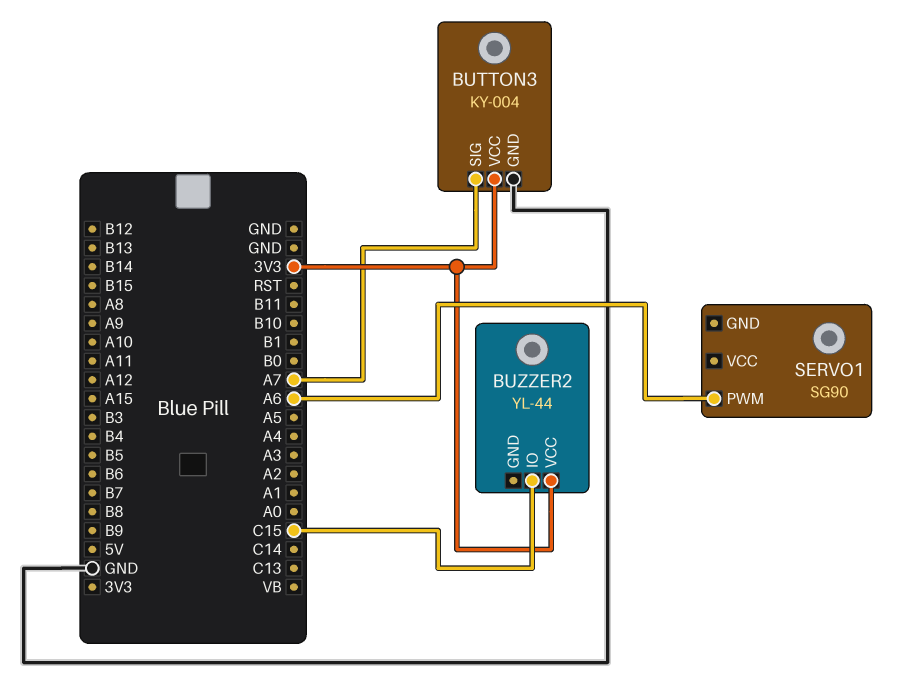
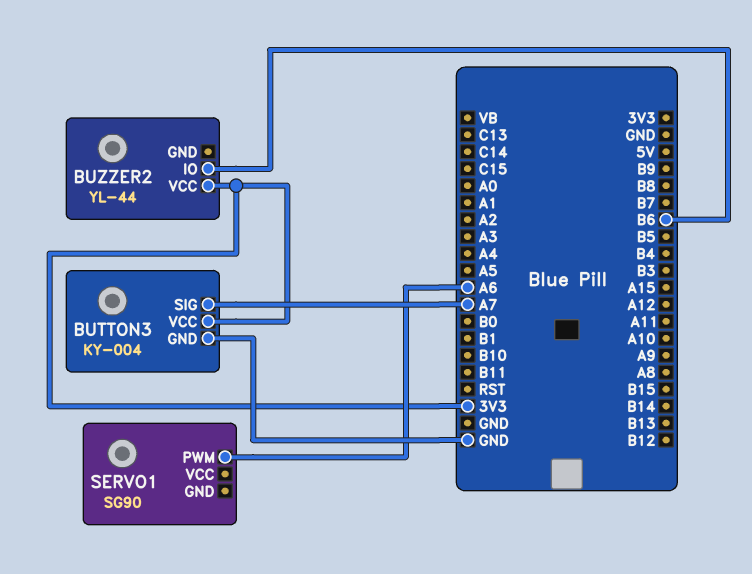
BUZZER2 pin IO: C15 -> B6

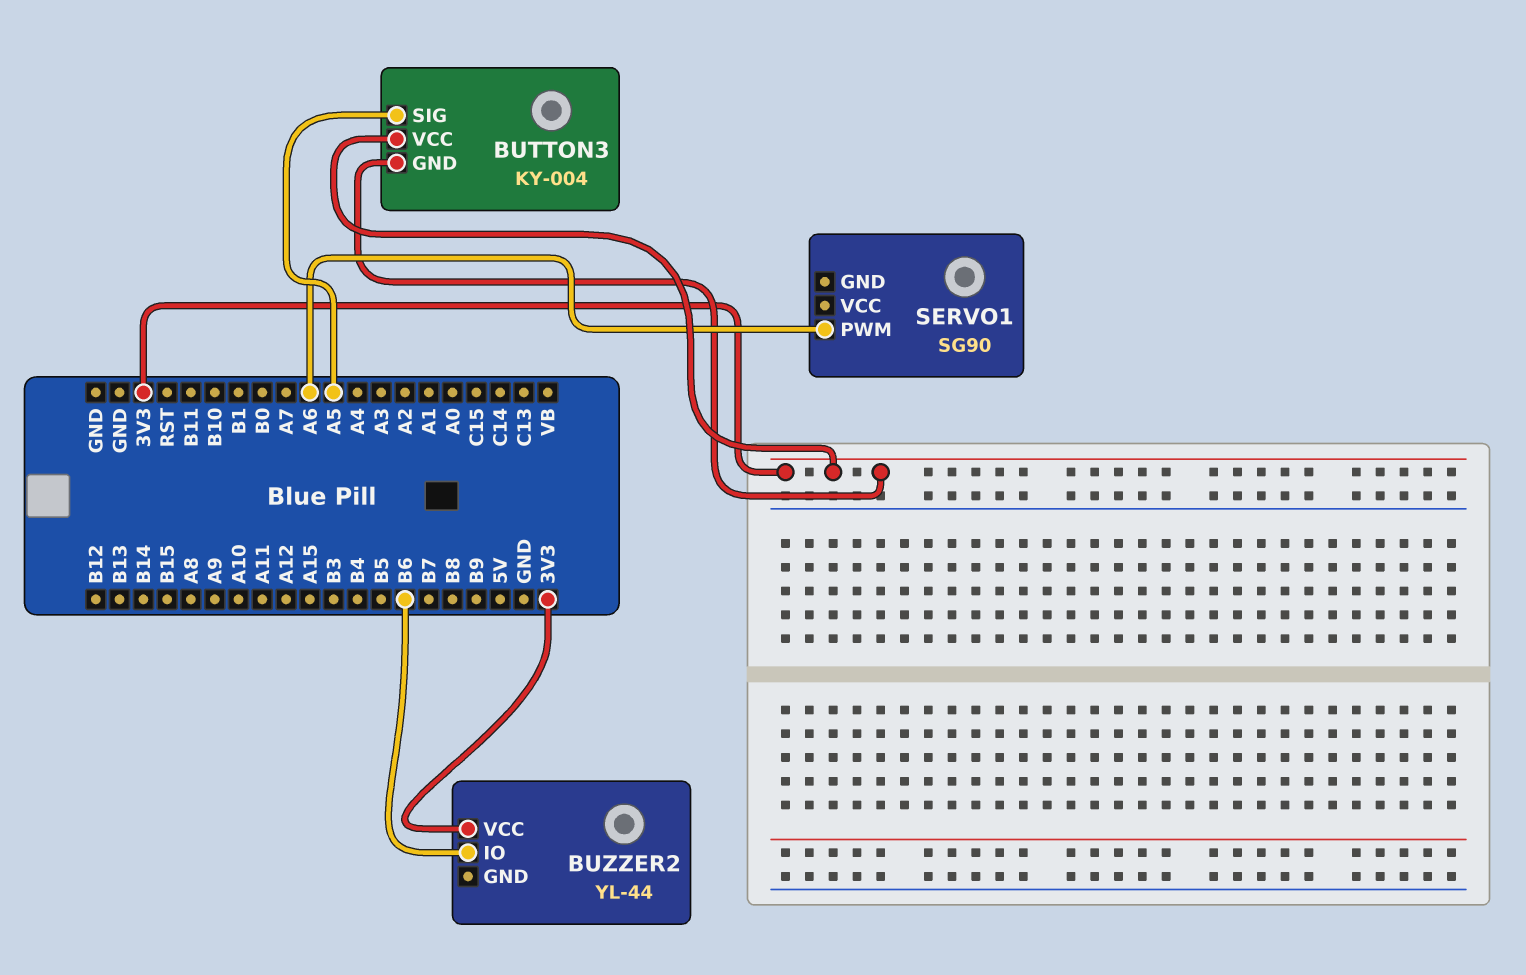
BUTTON3 pin GND: GND -> 3V3
BUTTON3 pin SIG: A7 -> A5

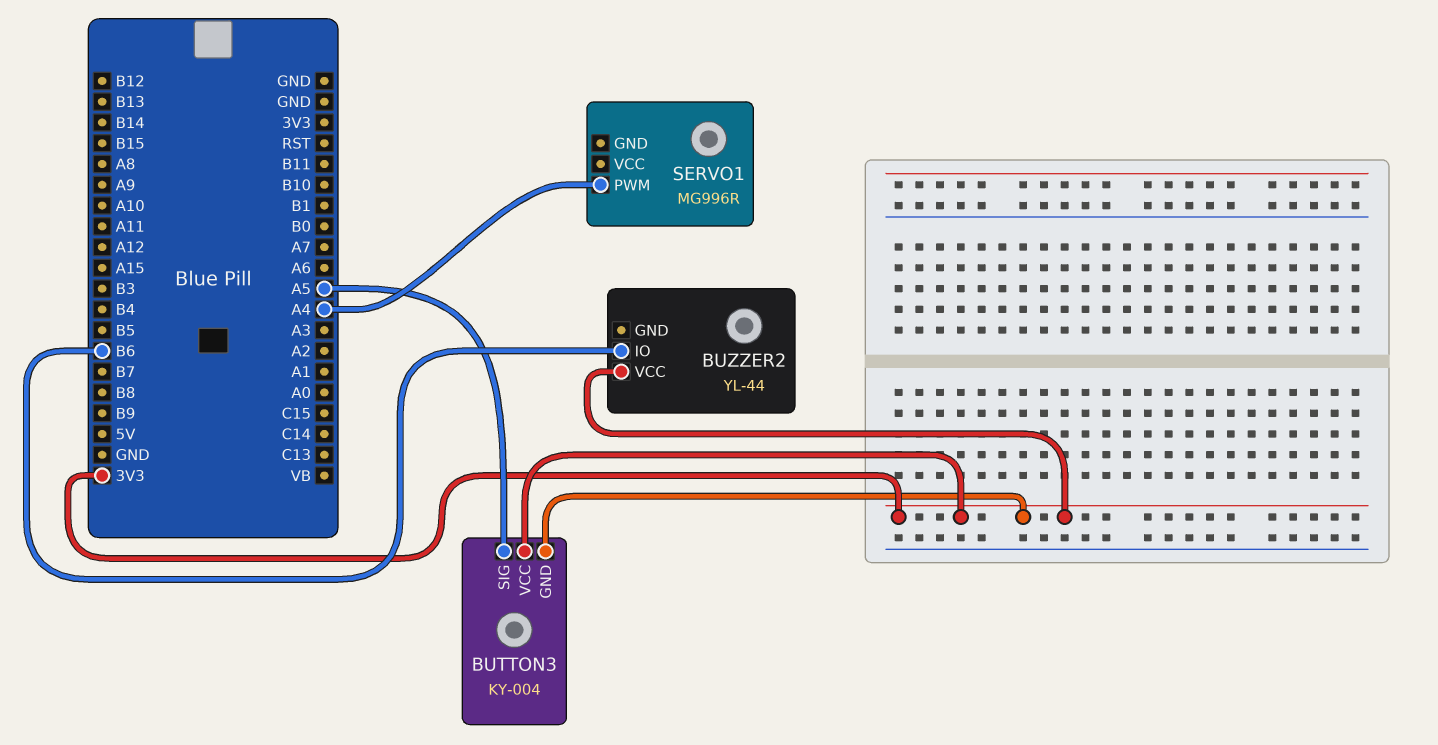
SERVO1: SG90 -> MG996R
SERVO1 pin PWM: A6 -> A4

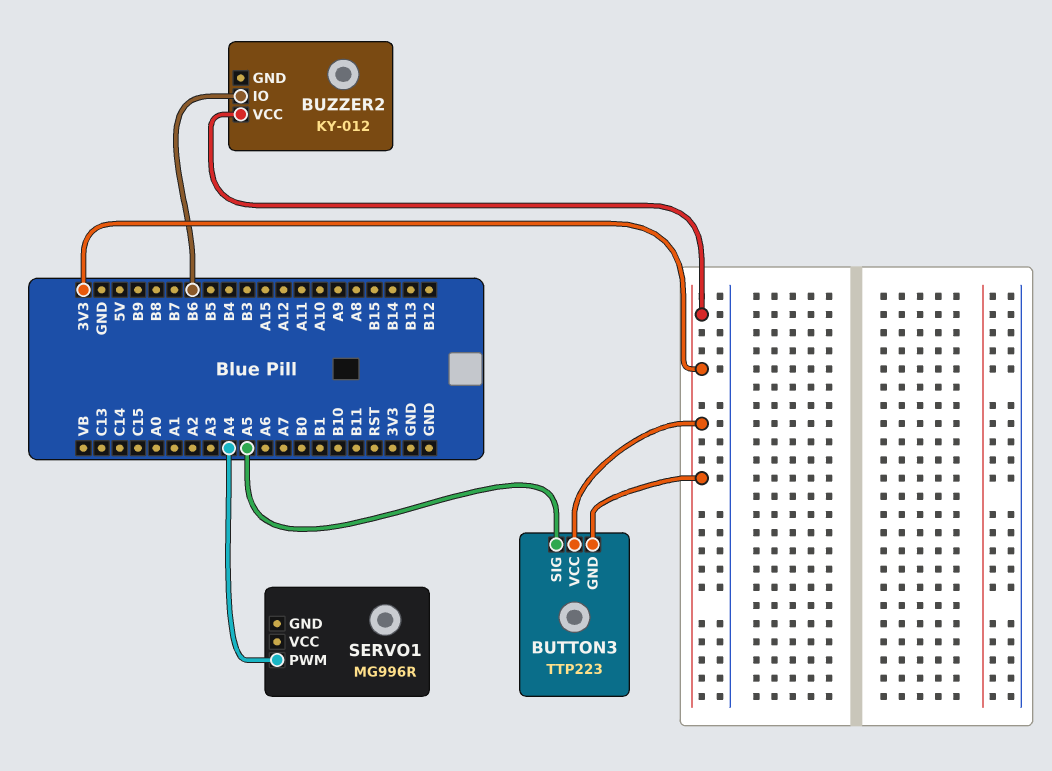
BUTTON3: KY-004 -> TTP223
BUZZER2: YL-44 -> KY-012

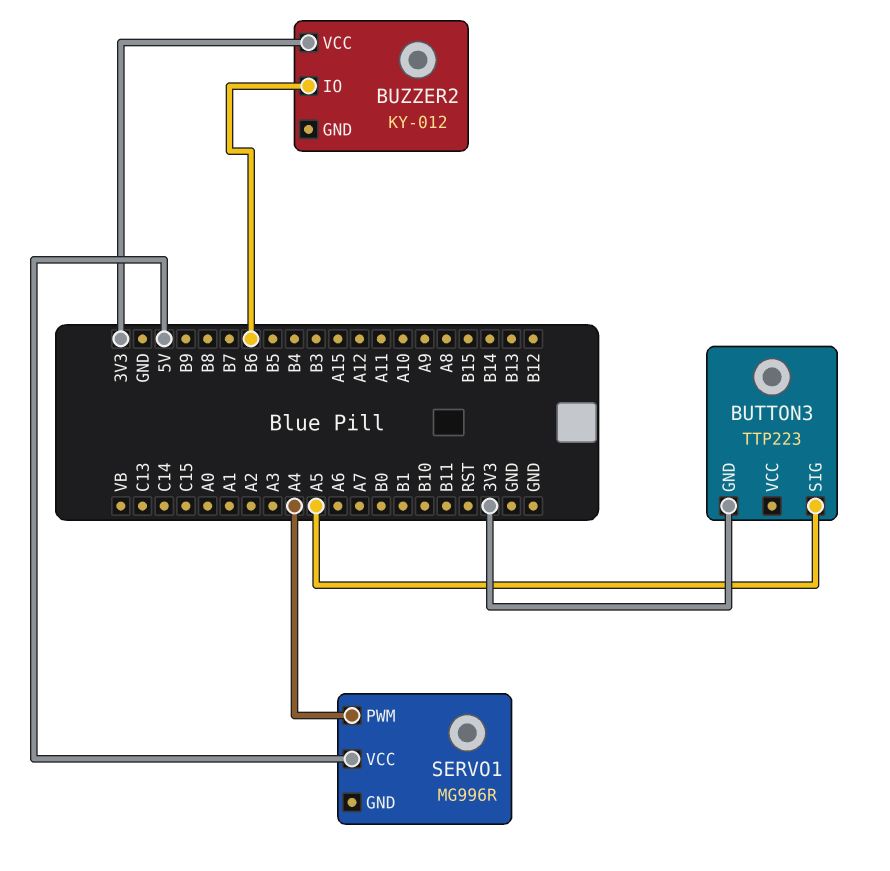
BUTTON3 pin VCC: 3V3 -> none
SERVO1 pin VCC: none -> 5V

